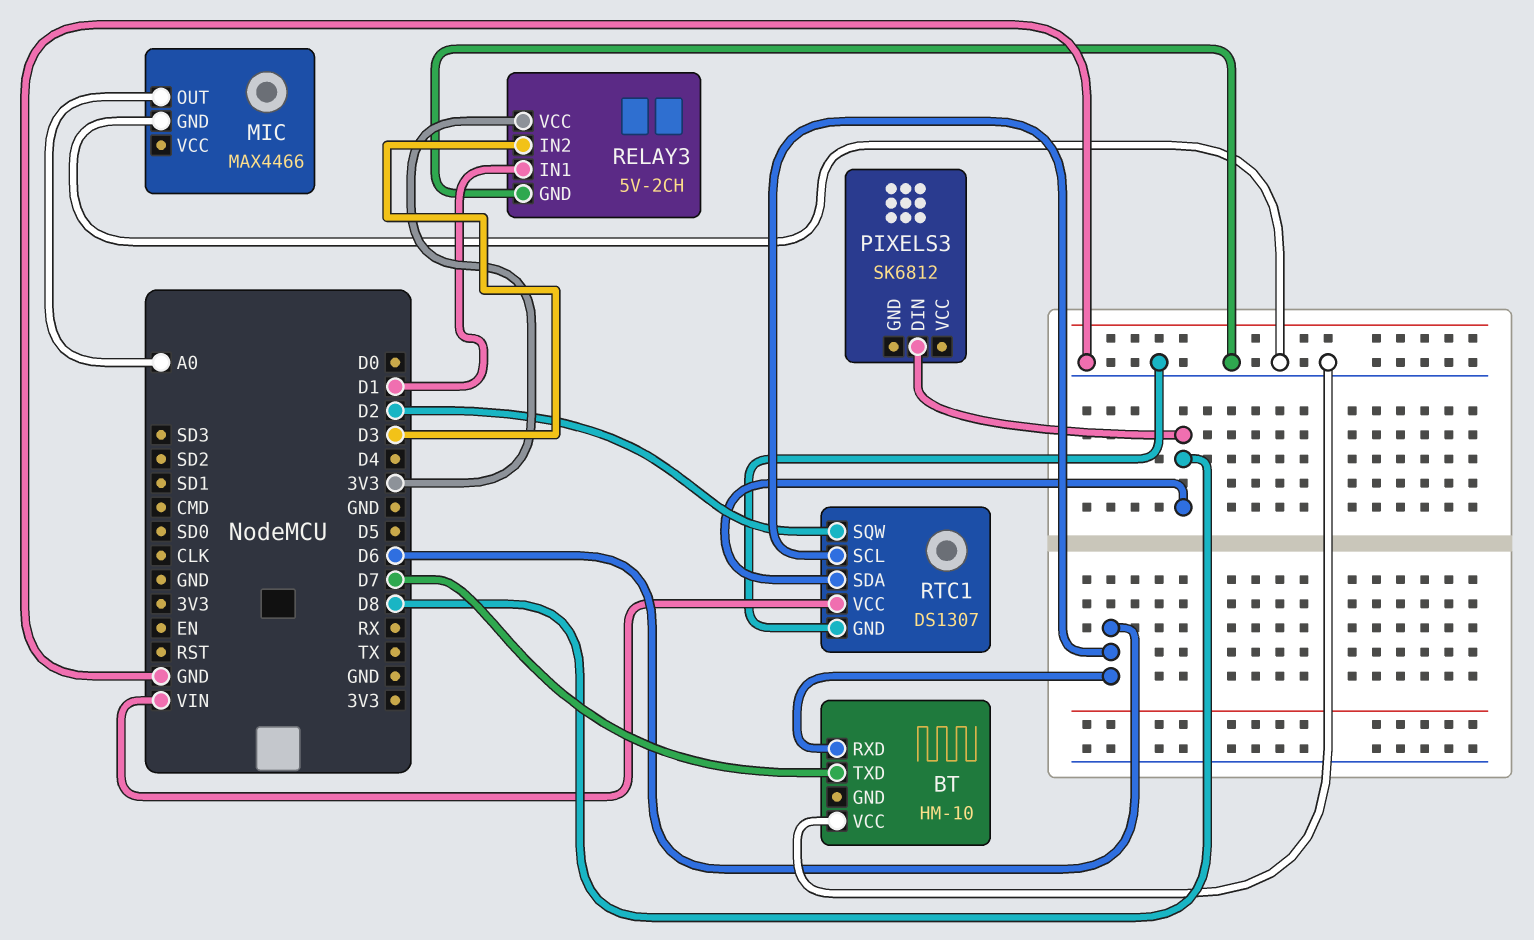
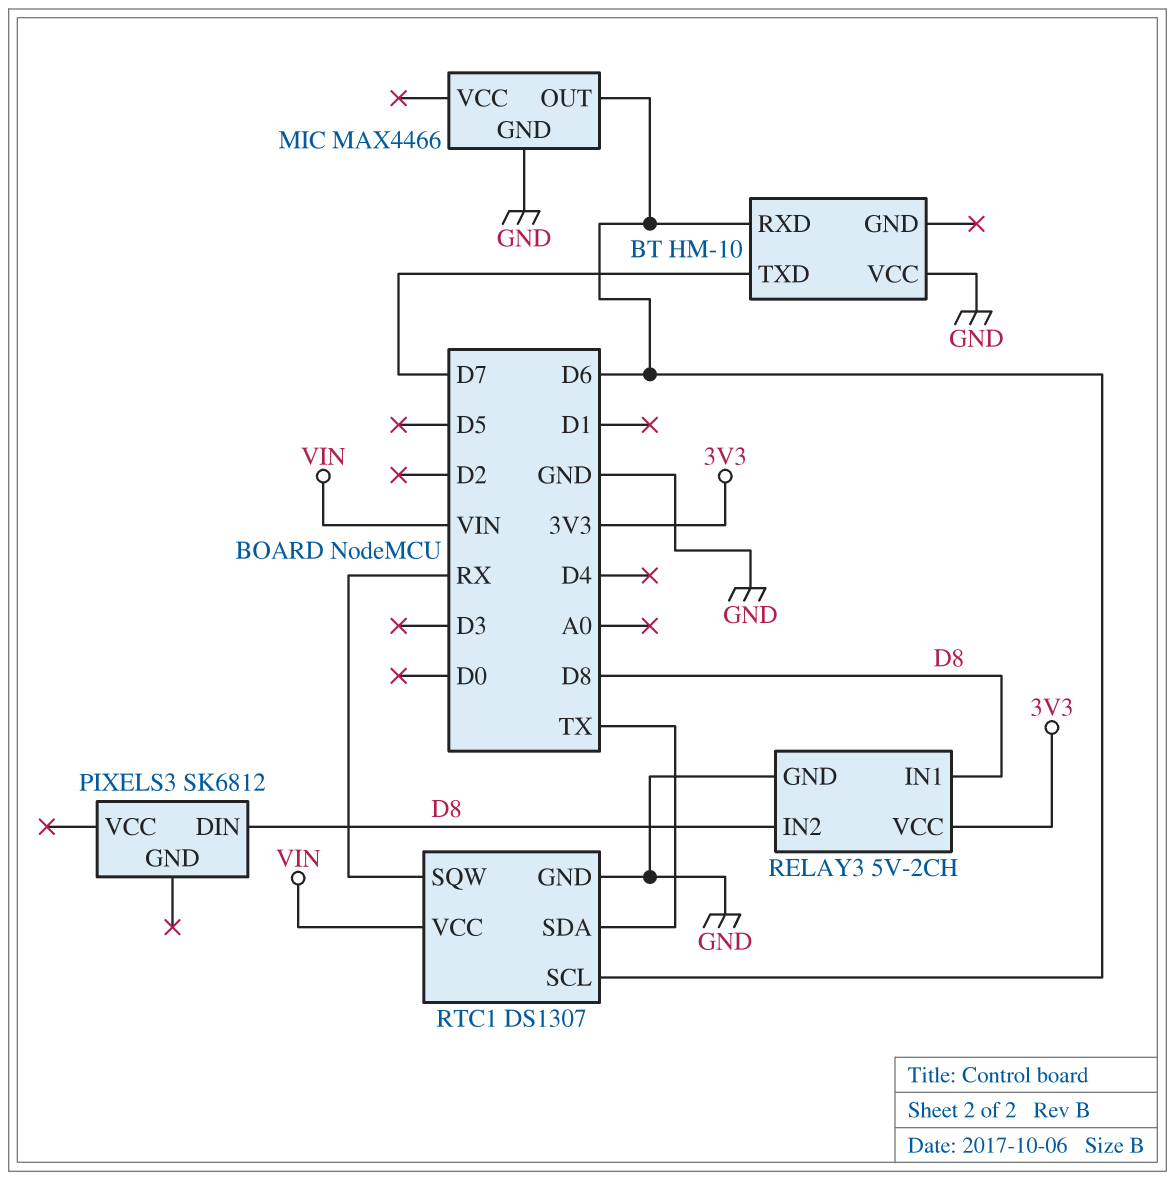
MIC pin OUT: A0 -> D6
RELAY3 pin IN1: D1 -> D8
RELAY3 pin IN2: D3 -> D8
RTC1 pin SDA: D8 -> TX
RTC1 pin SQW: D2 -> RX

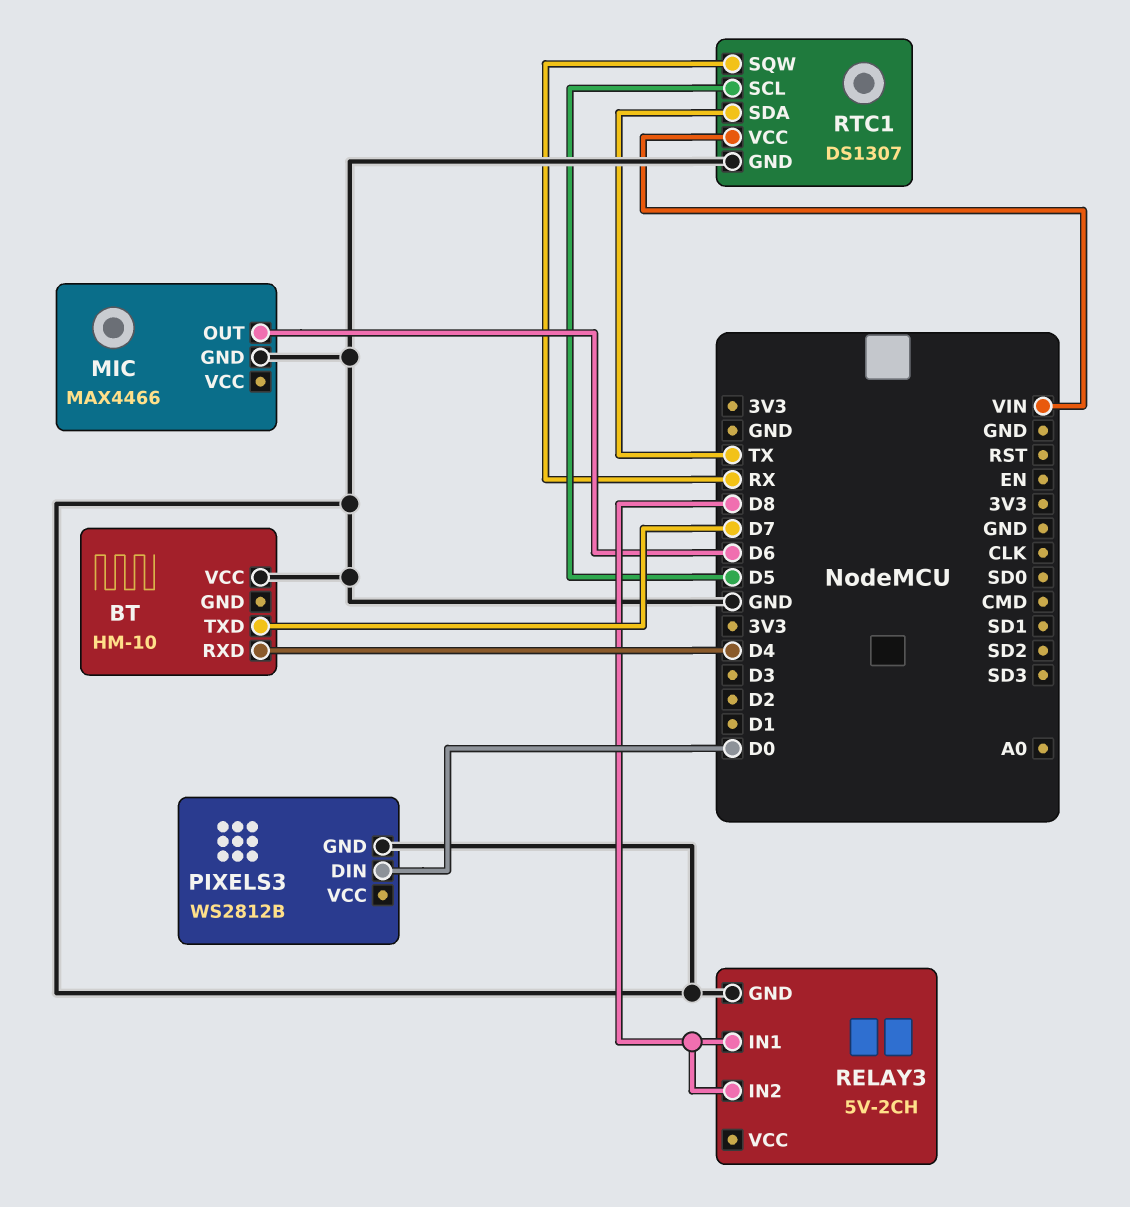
BT pin RXD: D6 -> D4
PIXELS3: SK6812 -> WS2812B
PIXELS3 pin DIN: D8 -> D0
PIXELS3 pin GND: none -> GND
RELAY3 pin VCC: 3V3 -> none
RTC1 pin SCL: D6 -> D5

